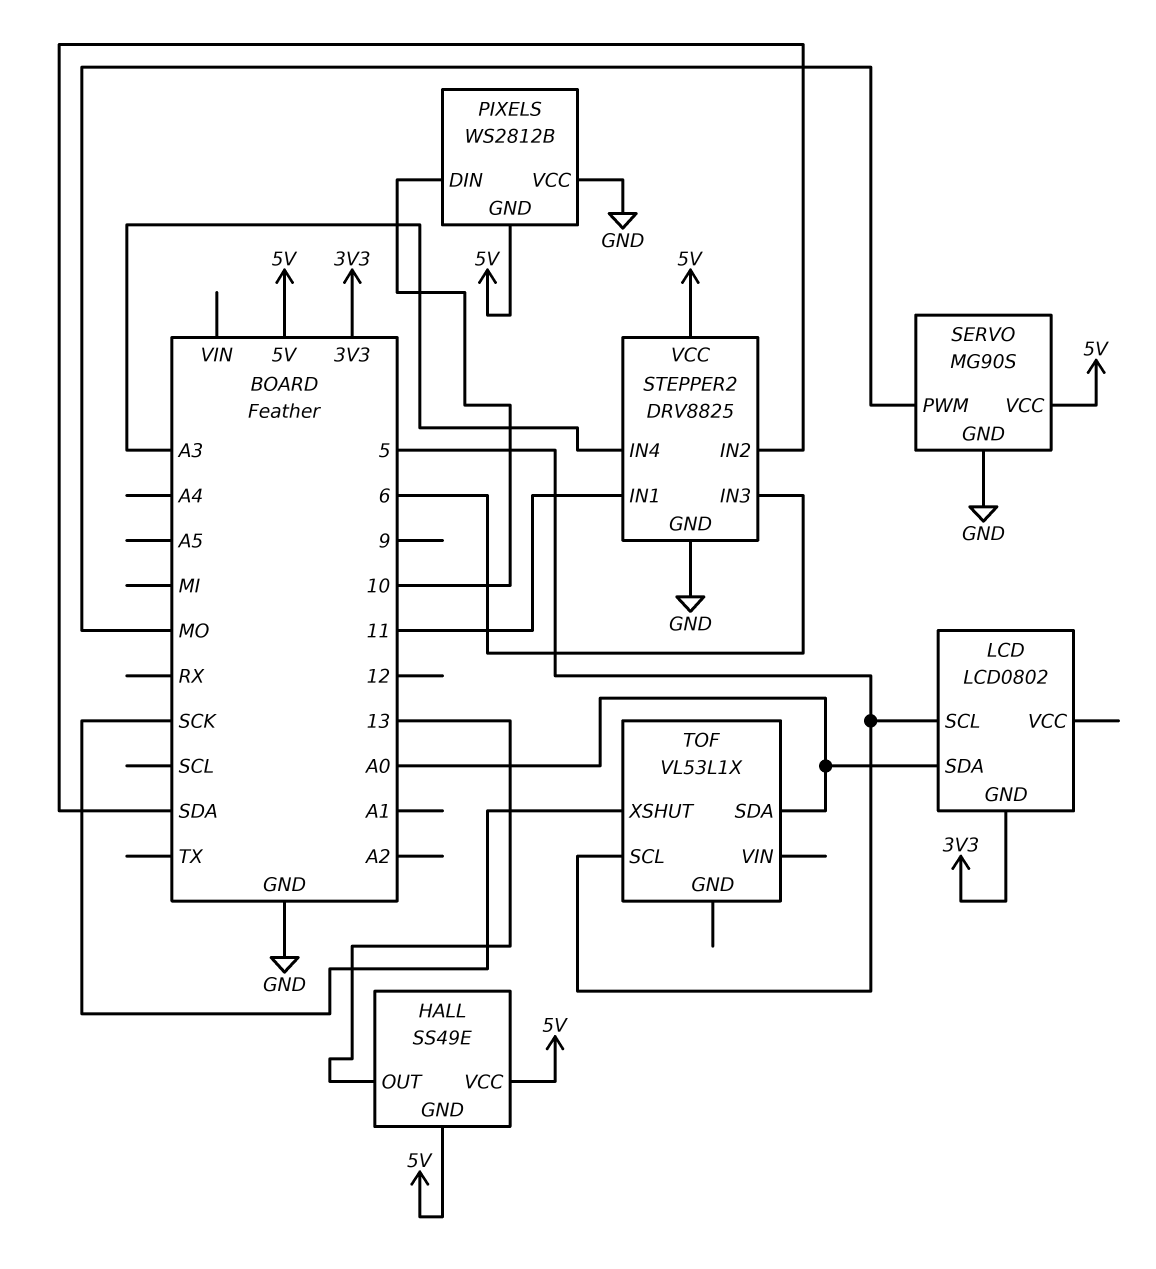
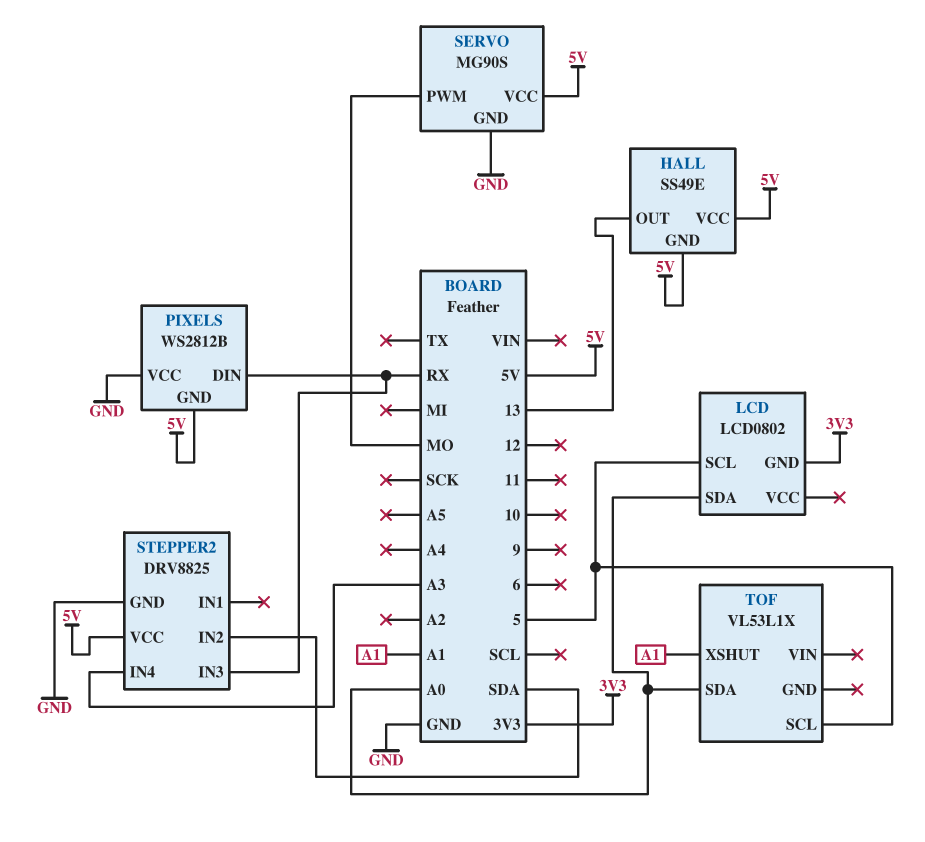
PIXELS pin DIN: 10 -> RX
STEPPER2 pin IN1: 11 -> none
STEPPER2 pin IN3: 6 -> RX
TOF pin XSHUT: SCK -> A1

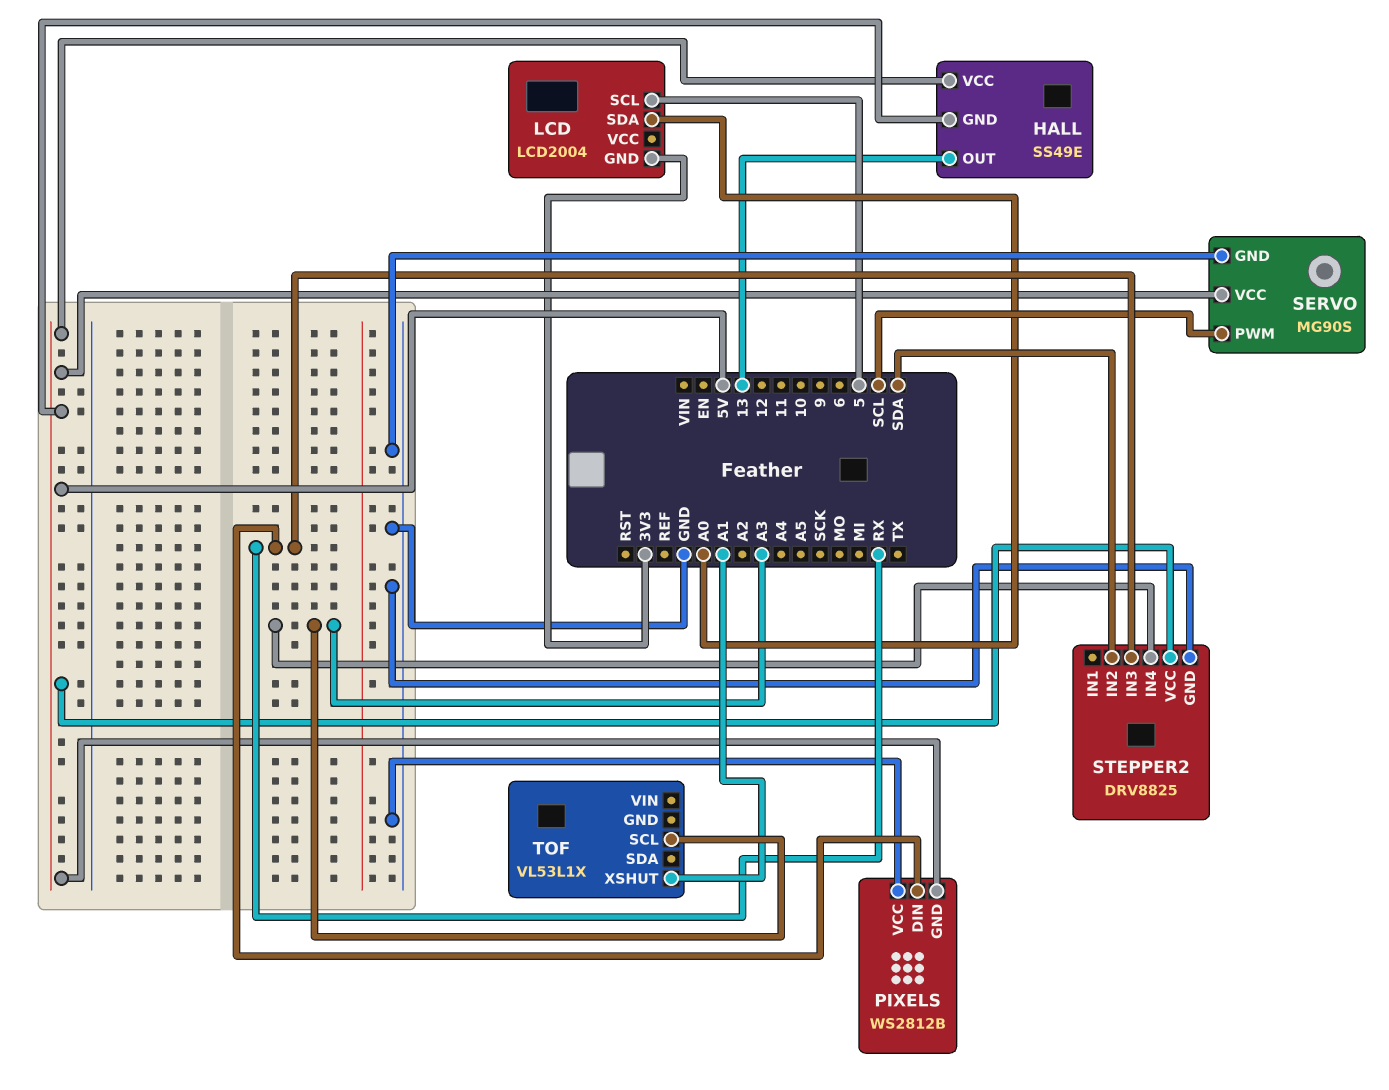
LCD: LCD0802 -> LCD2004
SERVO pin PWM: MO -> SCL
TOF pin SCL: 5 -> A3
TOF pin SDA: A0 -> none

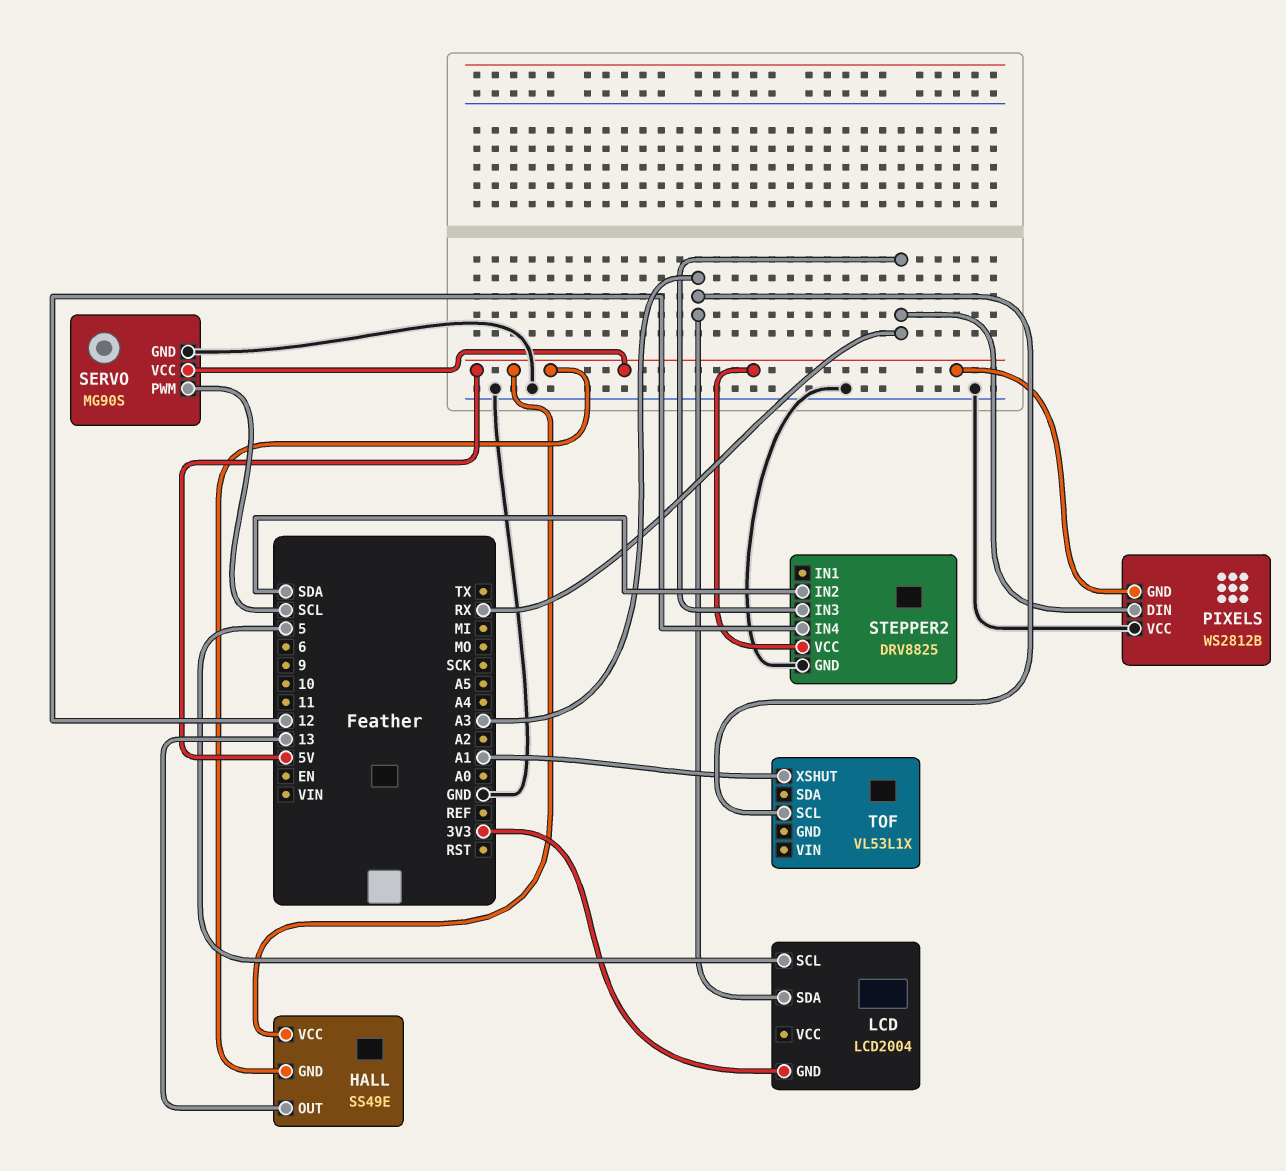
LCD pin SDA: A0 -> A3
STEPPER2 pin IN4: A3 -> 12

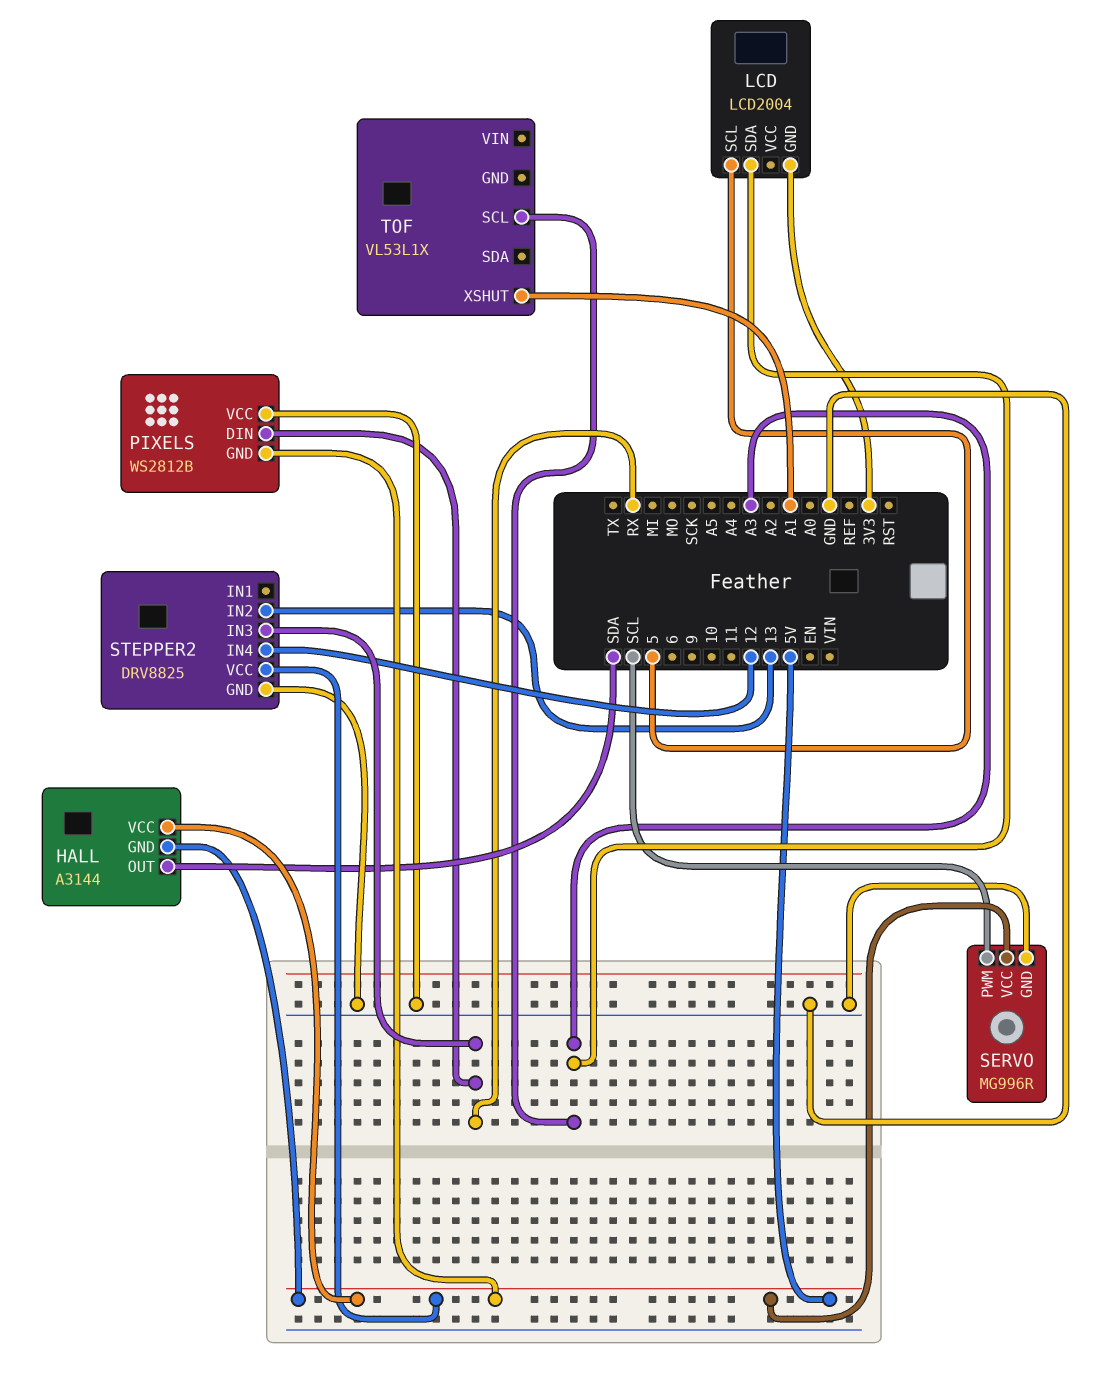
HALL: SS49E -> A3144
HALL pin OUT: 13 -> SDA
SERVO: MG90S -> MG996R
STEPPER2 pin IN2: SDA -> 13

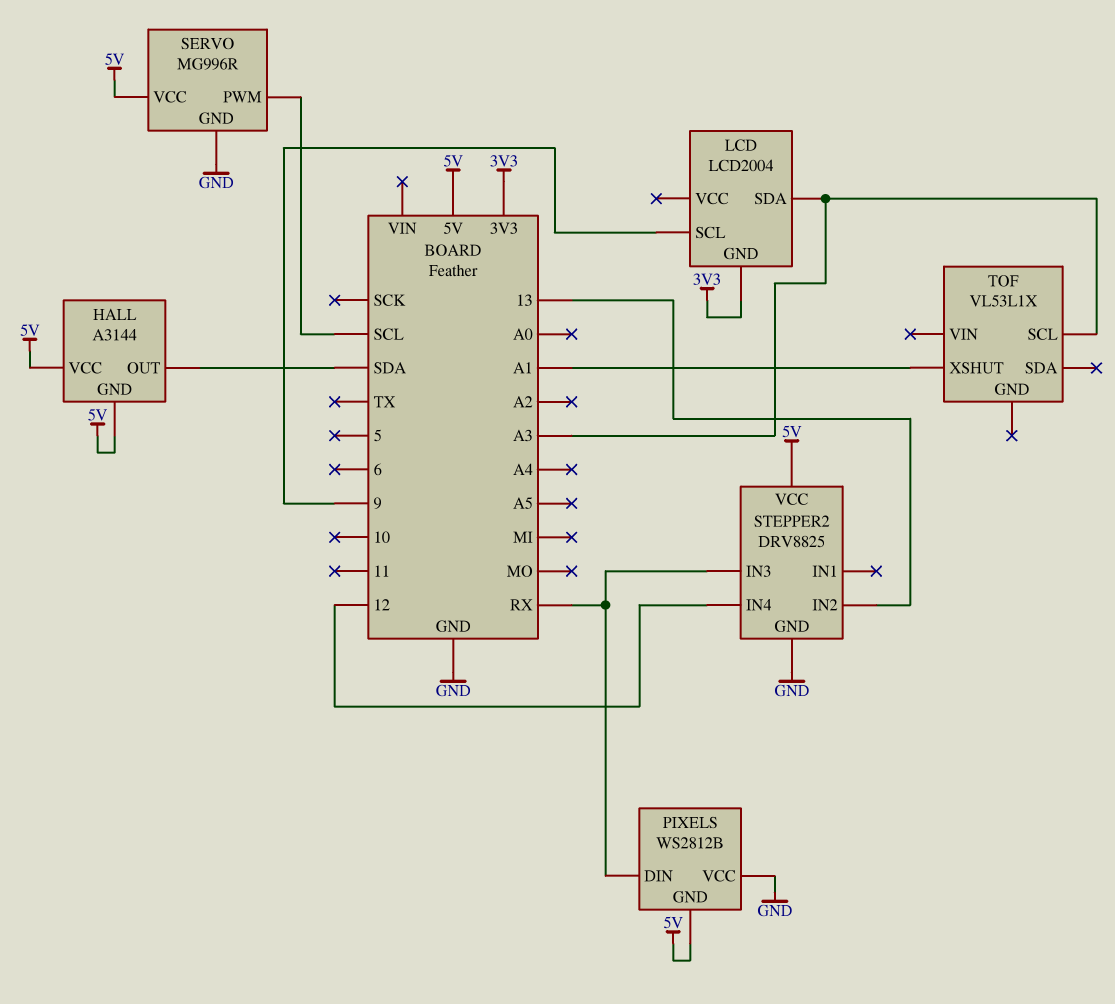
LCD pin SCL: 5 -> 9

